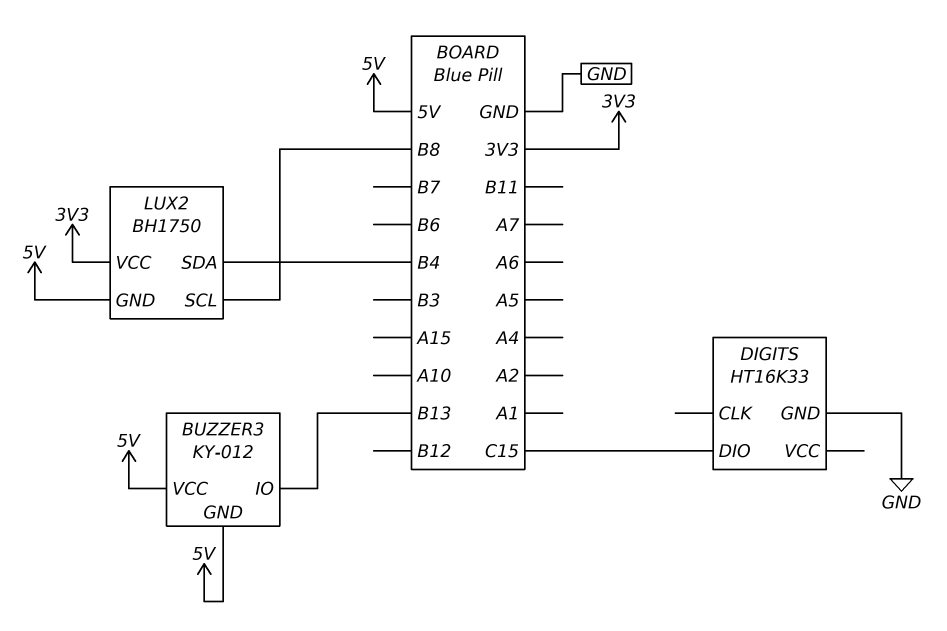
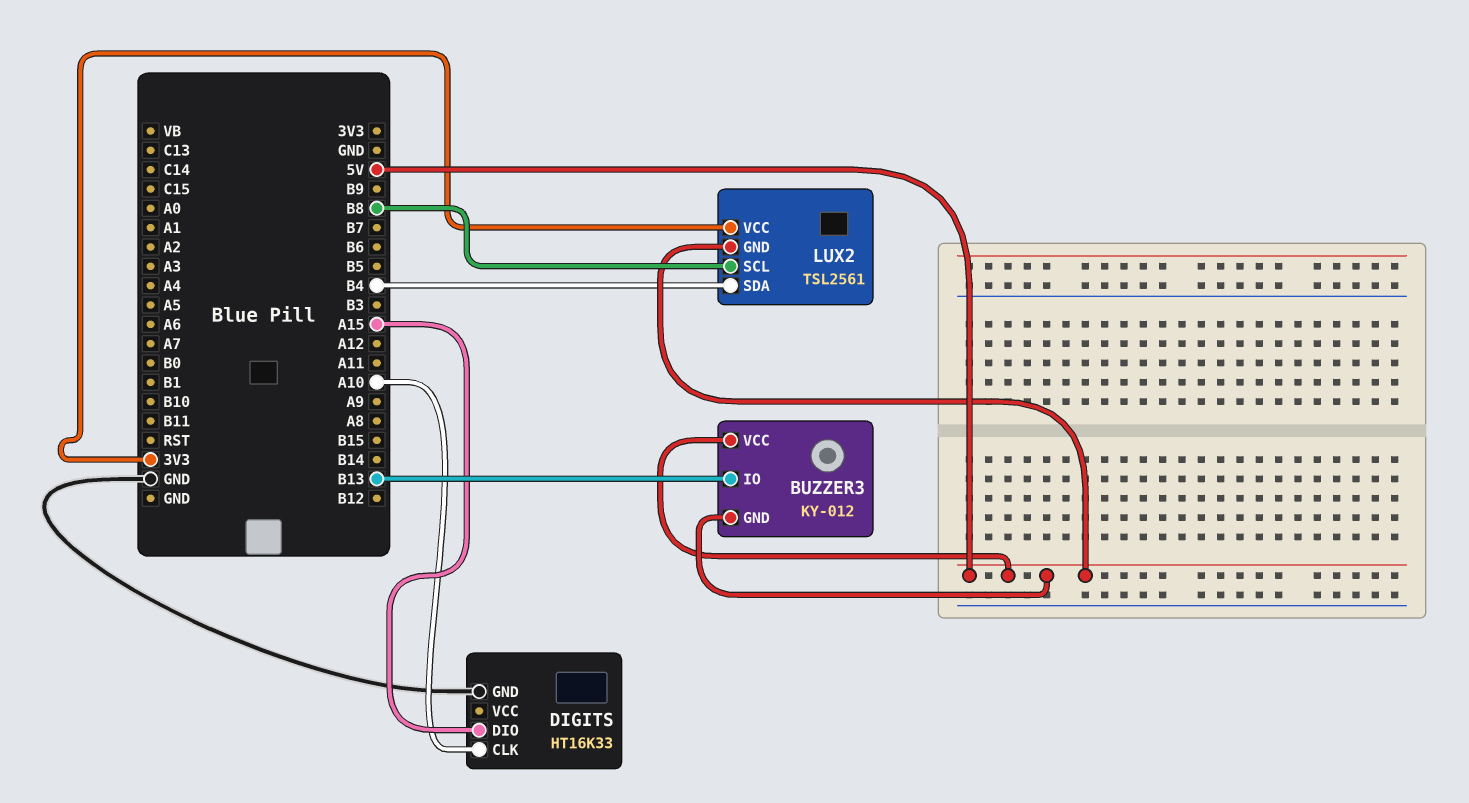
DIGITS pin CLK: none -> A10
DIGITS pin DIO: C15 -> A15
LUX2: BH1750 -> TSL2561

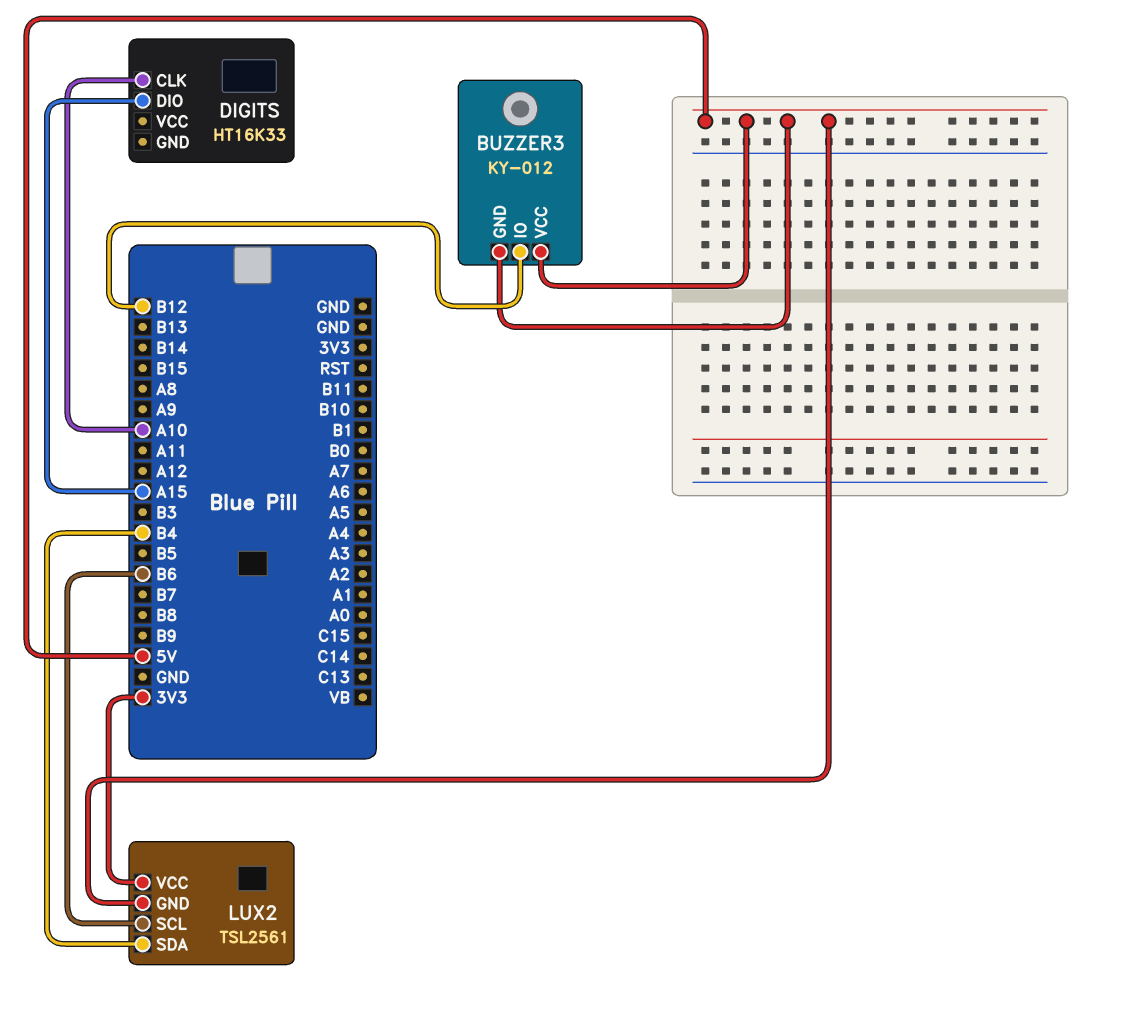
BUZZER3 pin IO: B13 -> B12
DIGITS pin GND: GND -> none
LUX2 pin SCL: B8 -> B6

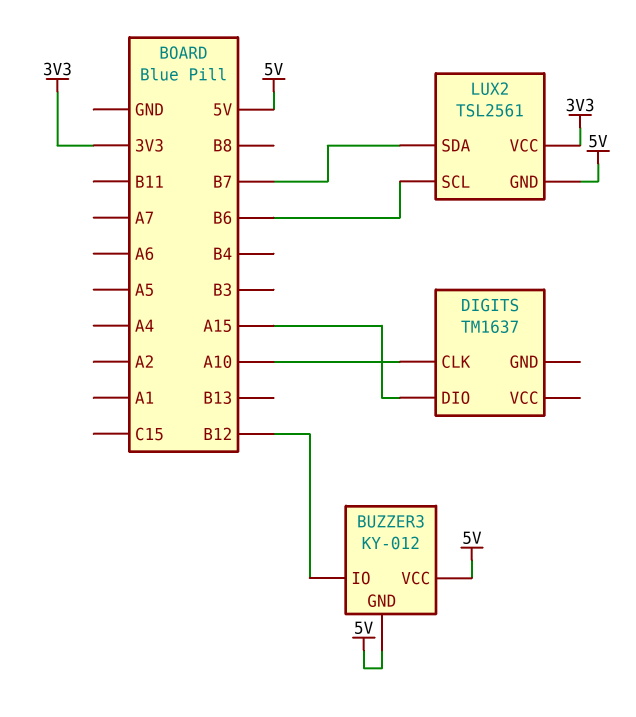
DIGITS: HT16K33 -> TM1637
LUX2 pin SDA: B4 -> B7

